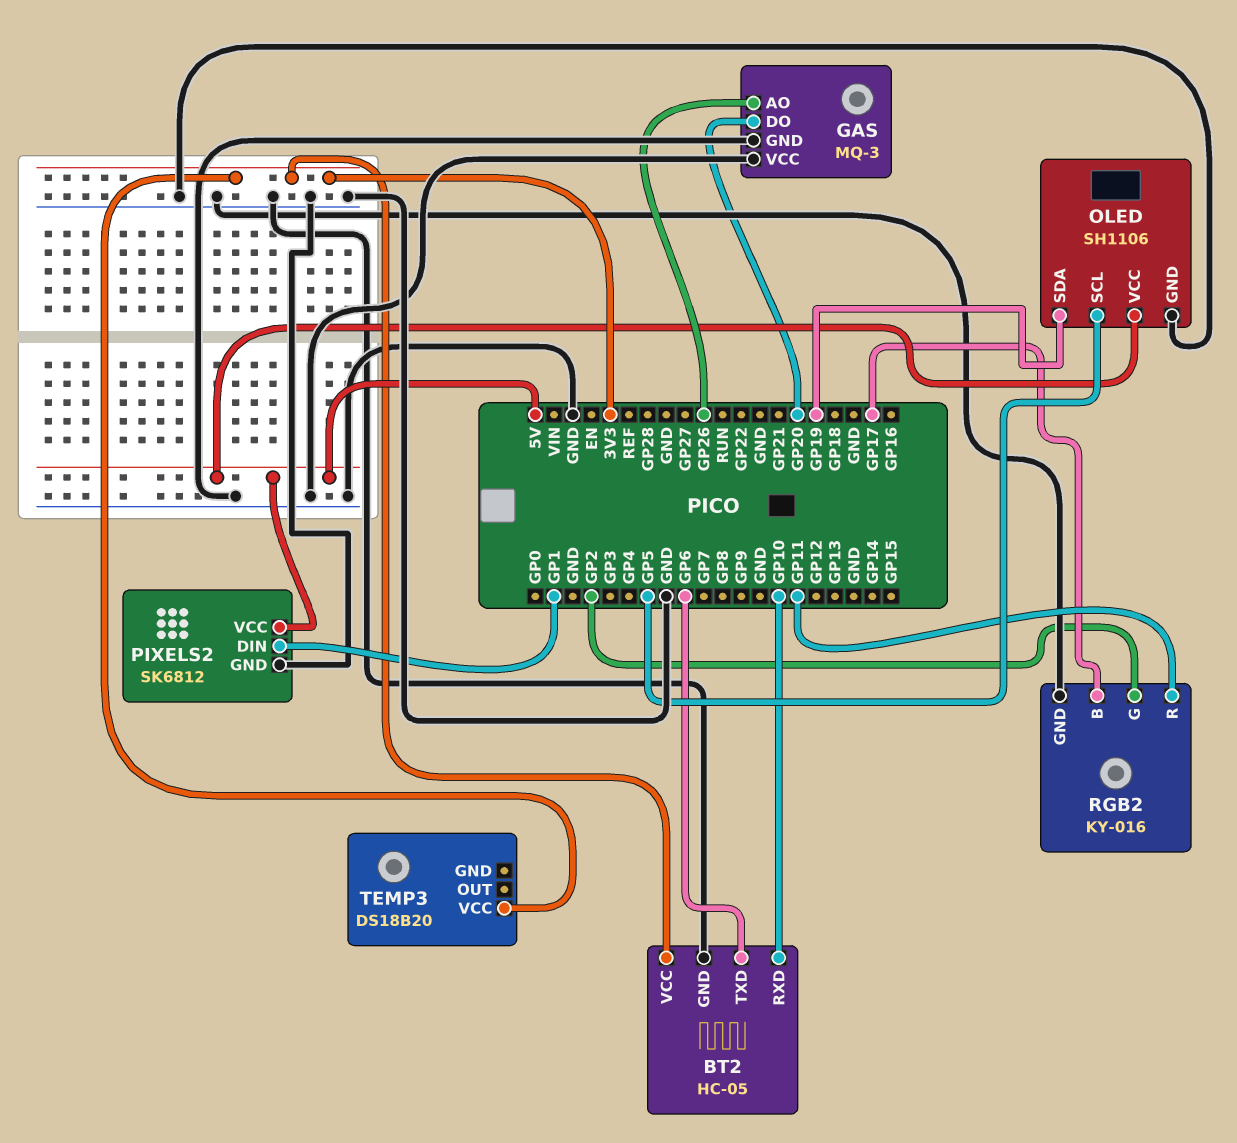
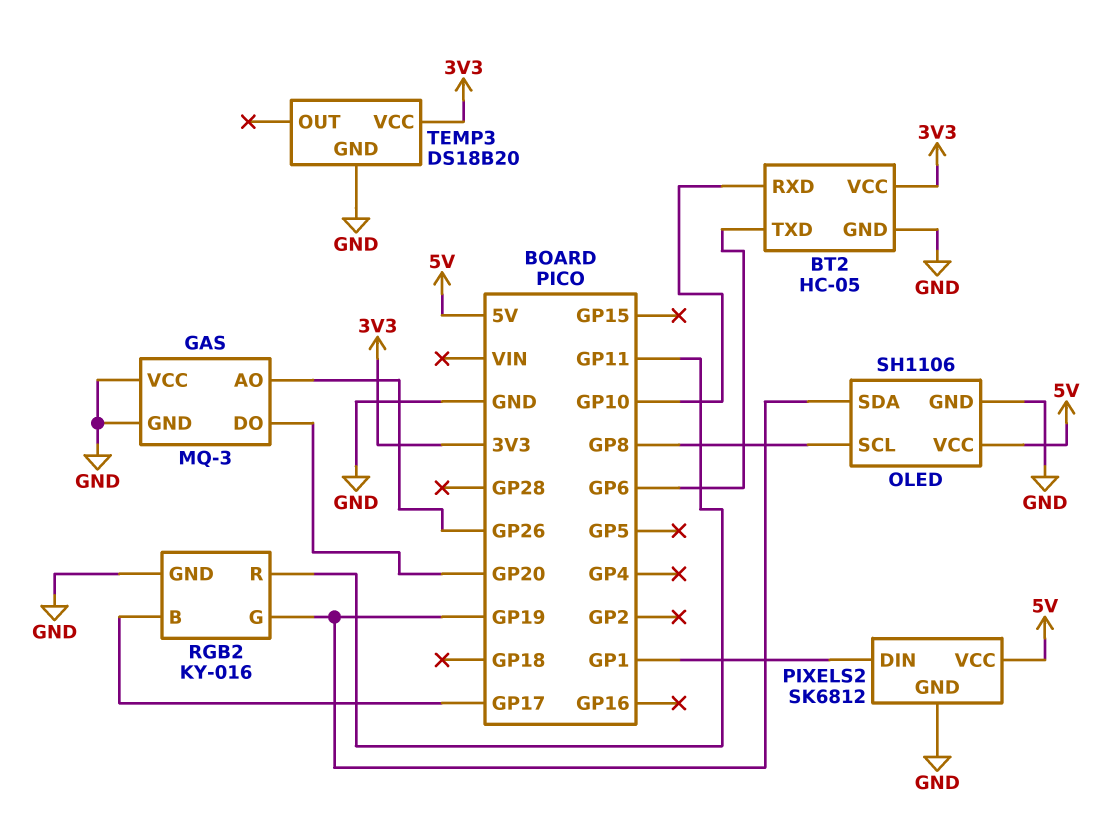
OLED pin SCL: GP5 -> GP8
RGB2 pin G: GP2 -> GP19
TEMP3 pin GND: none -> GND

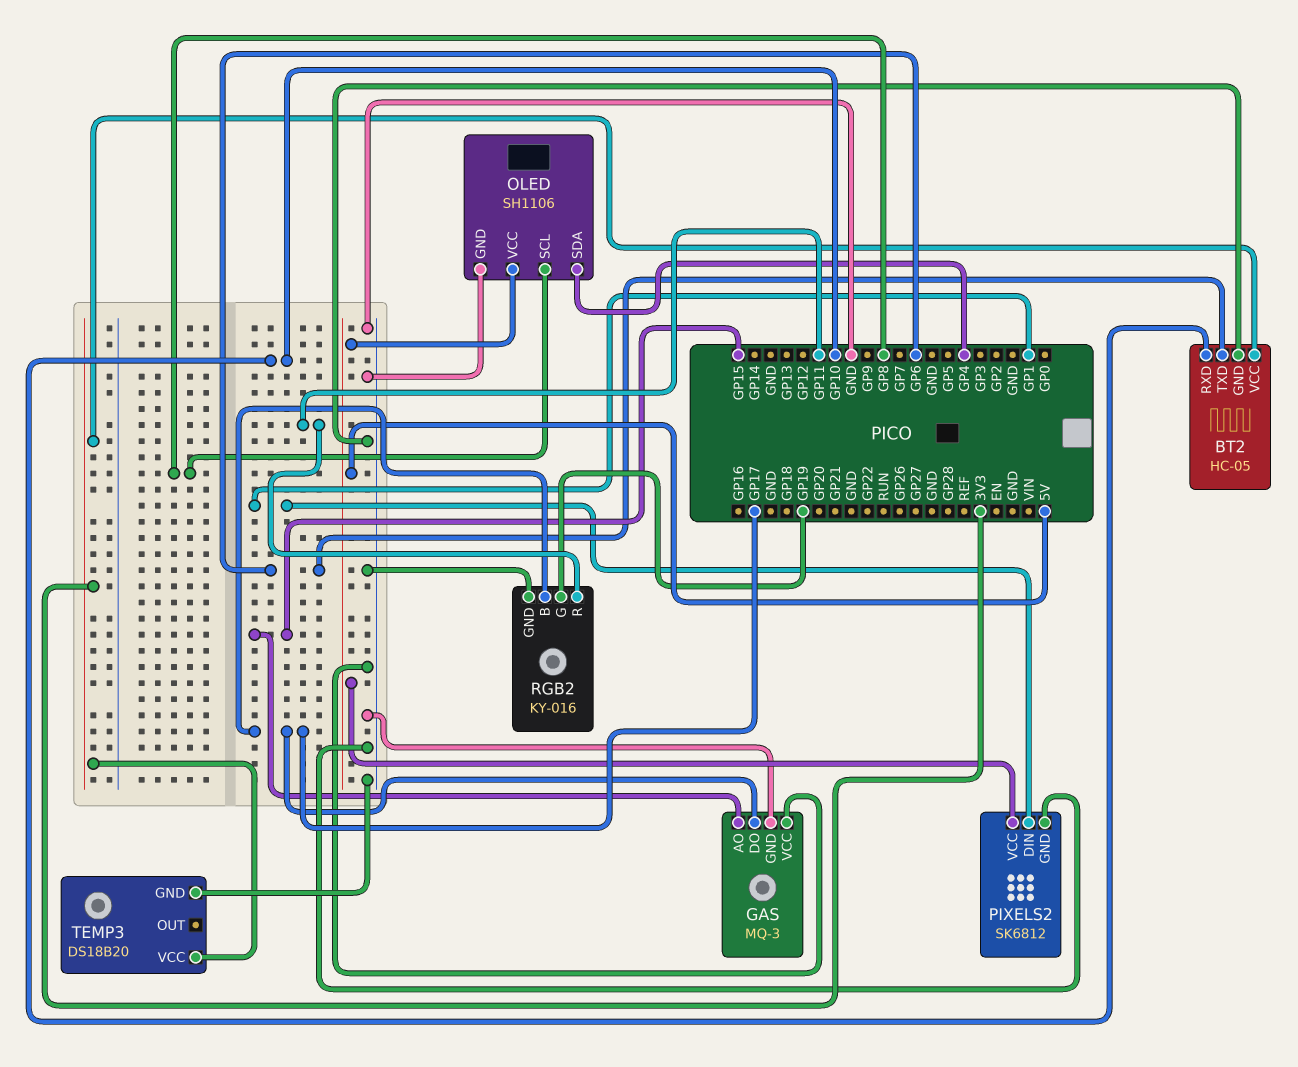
GAS pin AO: GP26 -> GP15
GAS pin DO: GP20 -> GP17
OLED pin SDA: GP19 -> GP4

